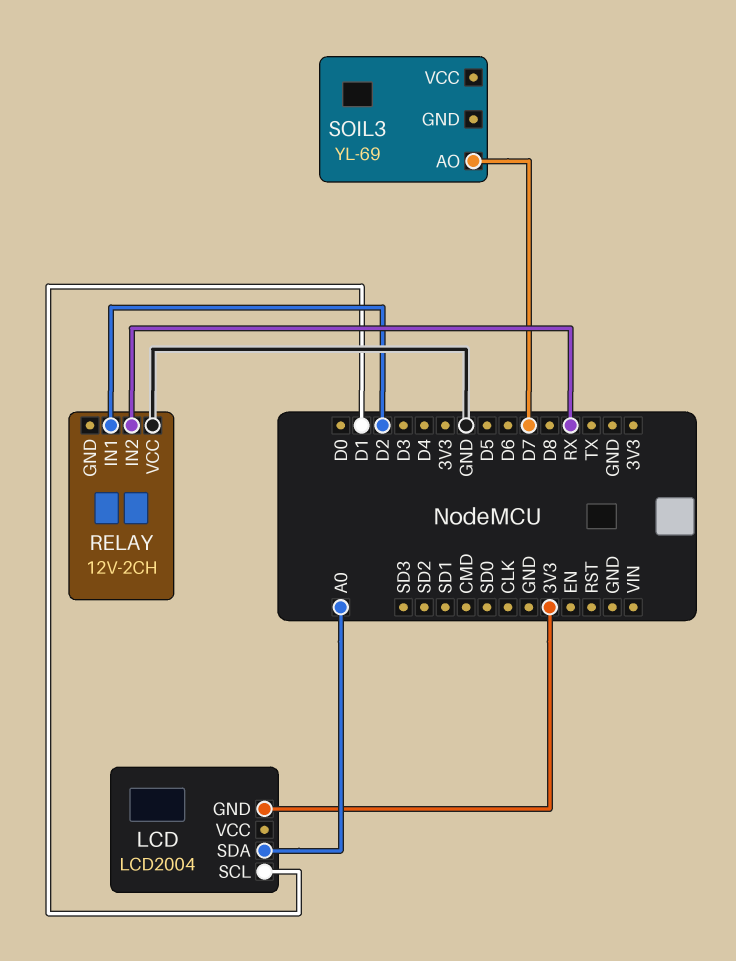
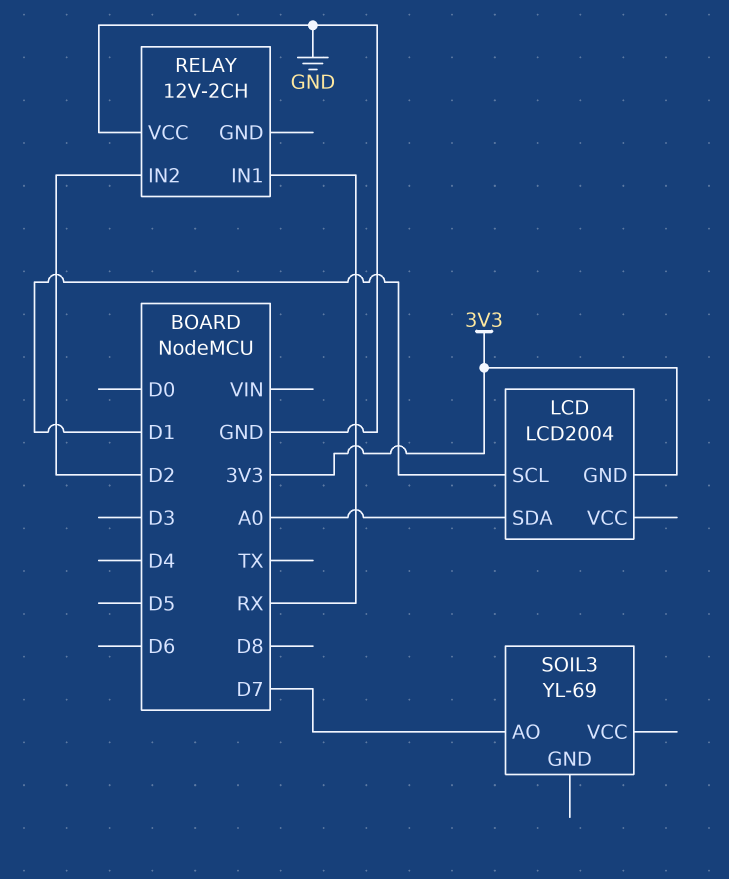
RELAY pin IN1: D2 -> RX
RELAY pin IN2: RX -> D2

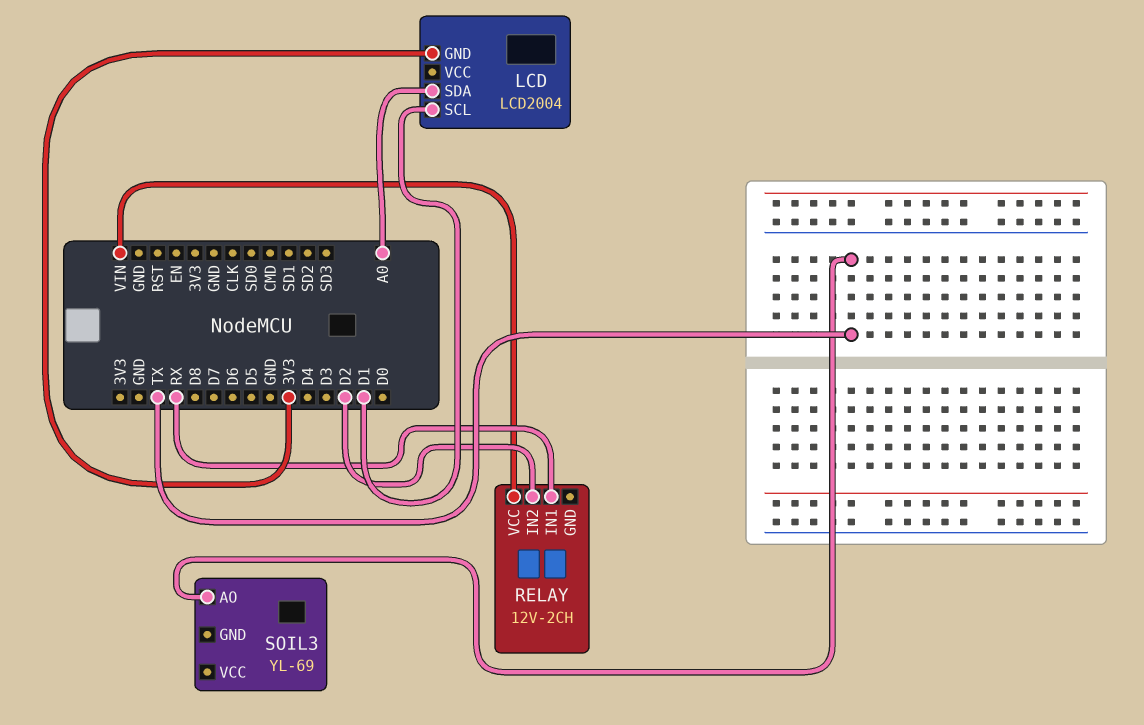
RELAY pin VCC: GND -> VIN
SOIL3 pin AO: D7 -> TX

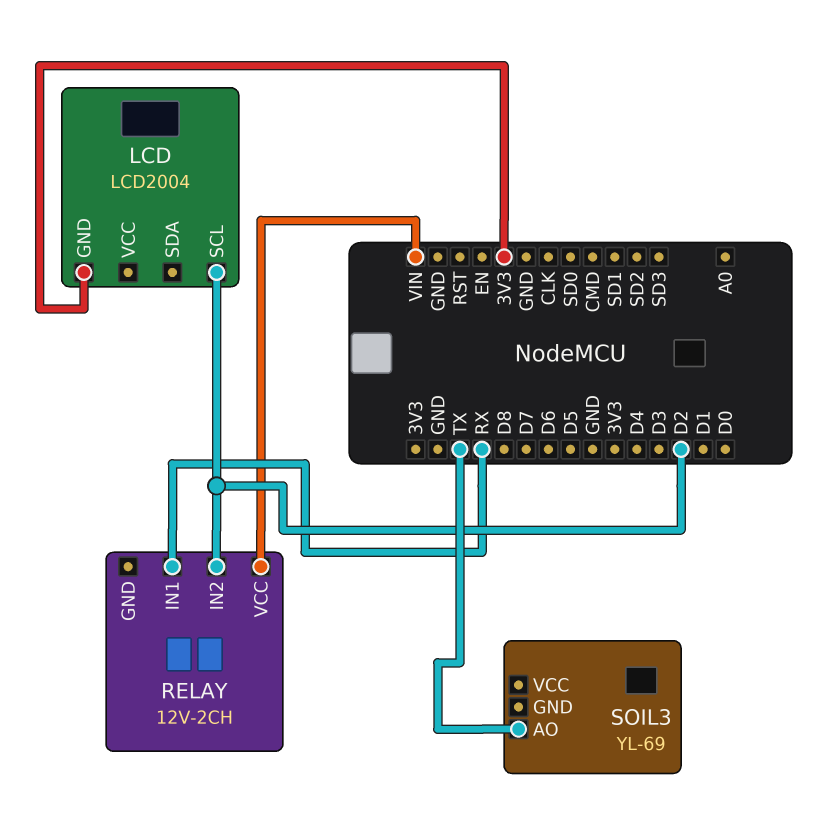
LCD pin SCL: D1 -> D2
LCD pin SDA: A0 -> none

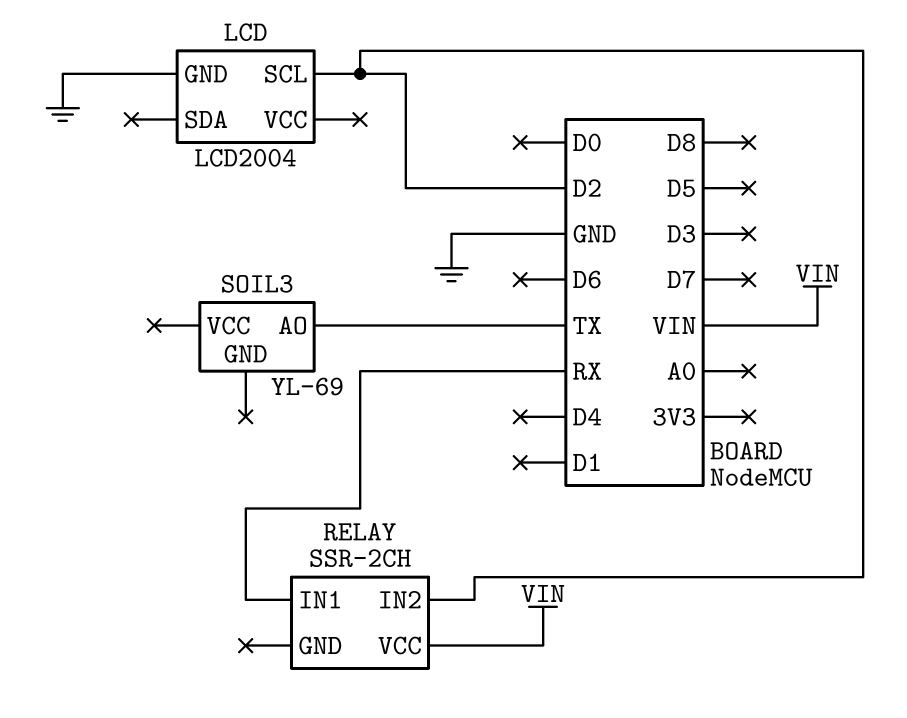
LCD pin GND: 3V3 -> GND
RELAY: 12V-2CH -> SSR-2CH

